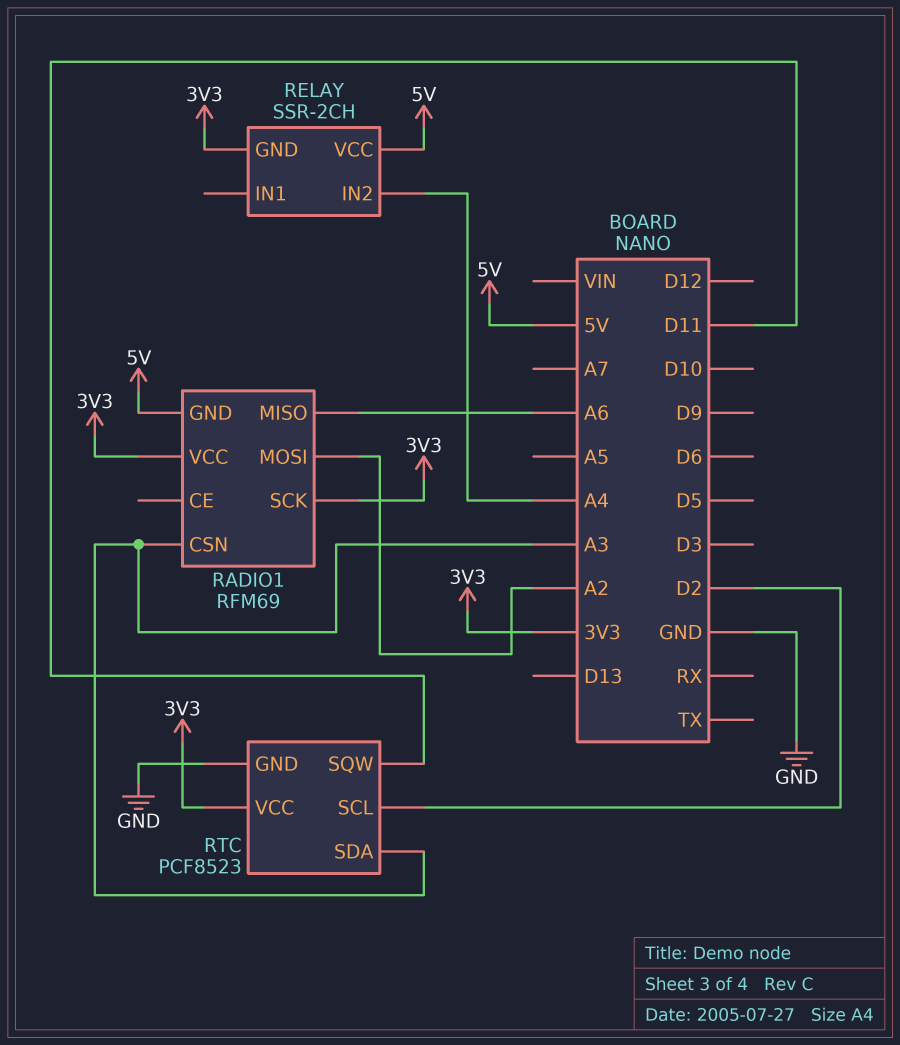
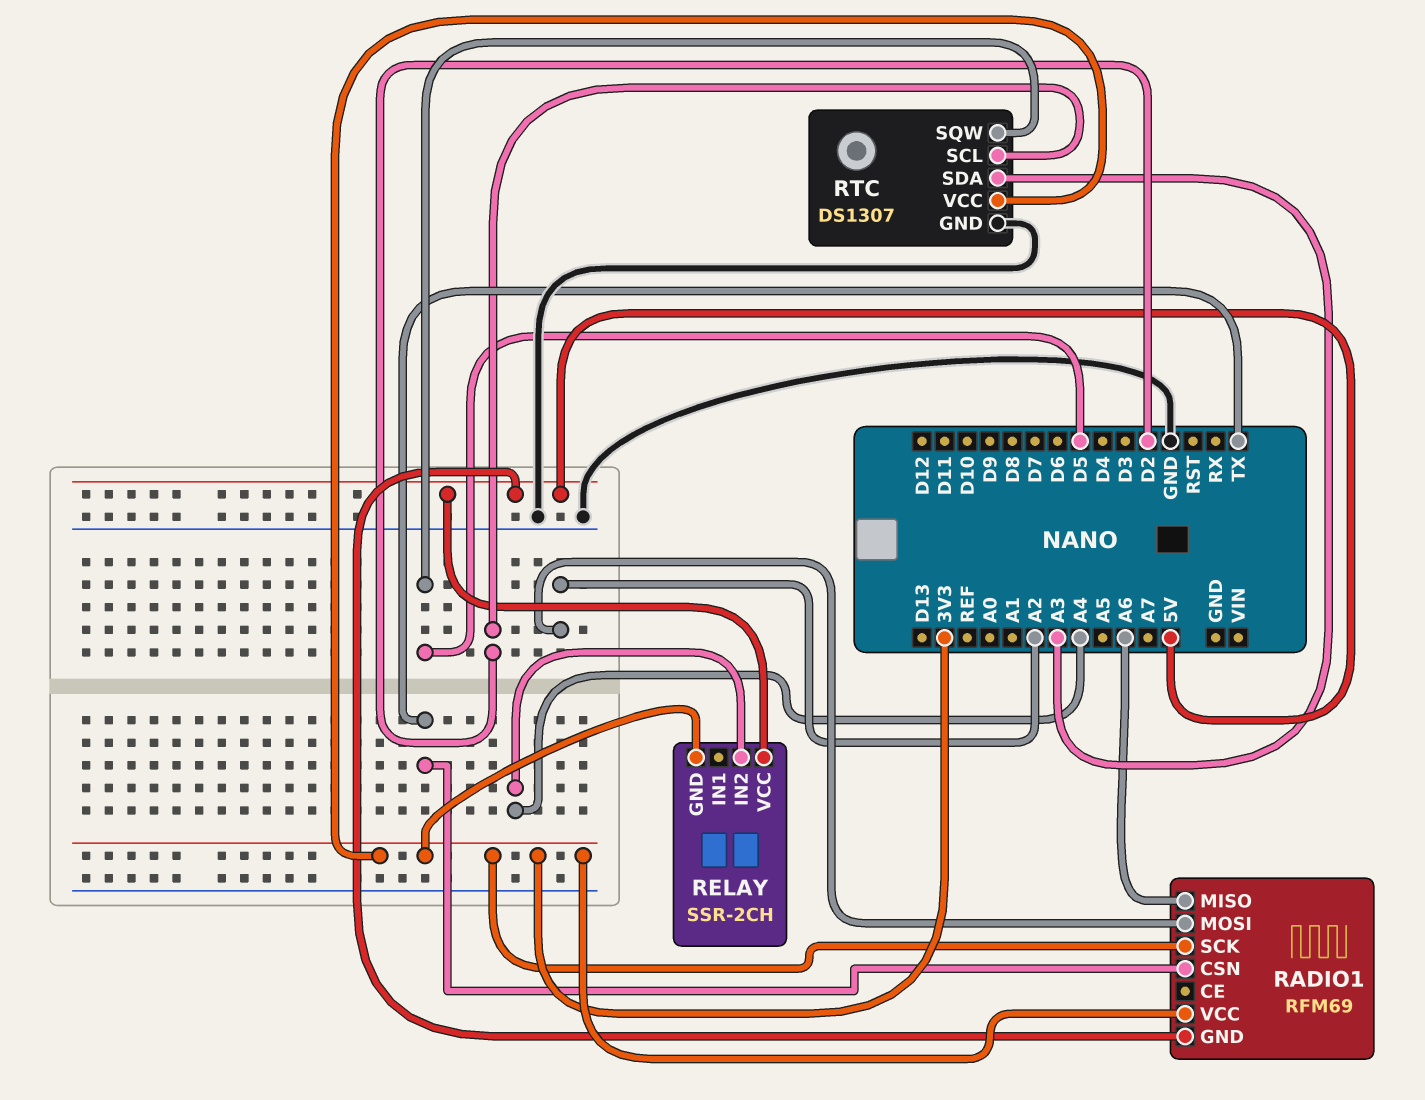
RADIO1 pin CSN: A3 -> TX
RTC: PCF8523 -> DS1307
RTC pin SQW: D11 -> D5

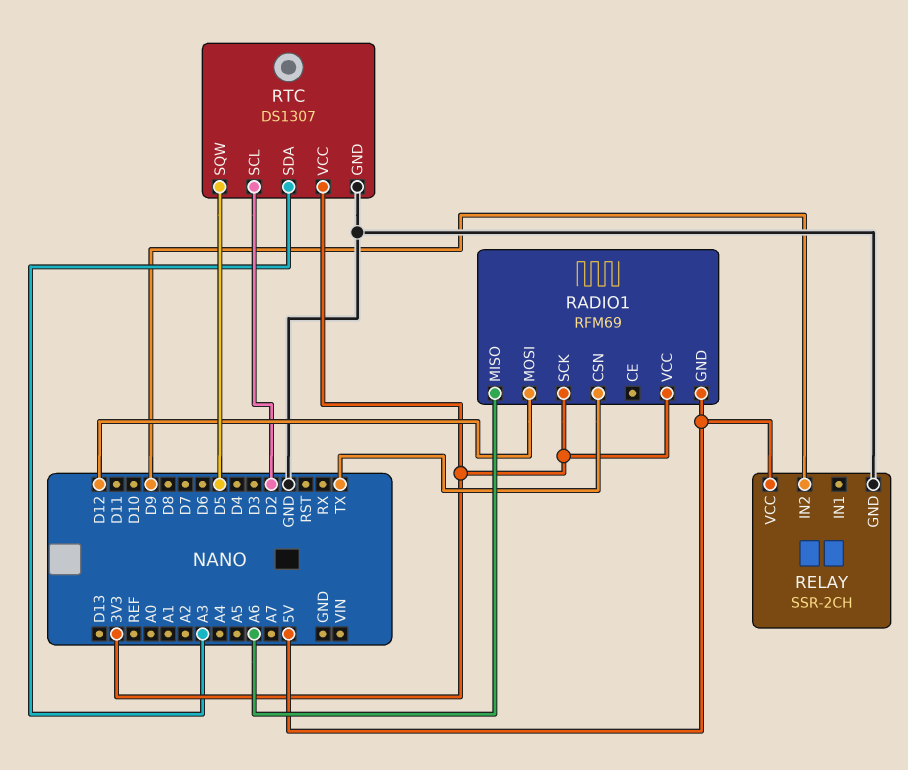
RADIO1 pin MOSI: A2 -> D12
RELAY pin GND: 3V3 -> GND
RELAY pin IN2: A4 -> D9

